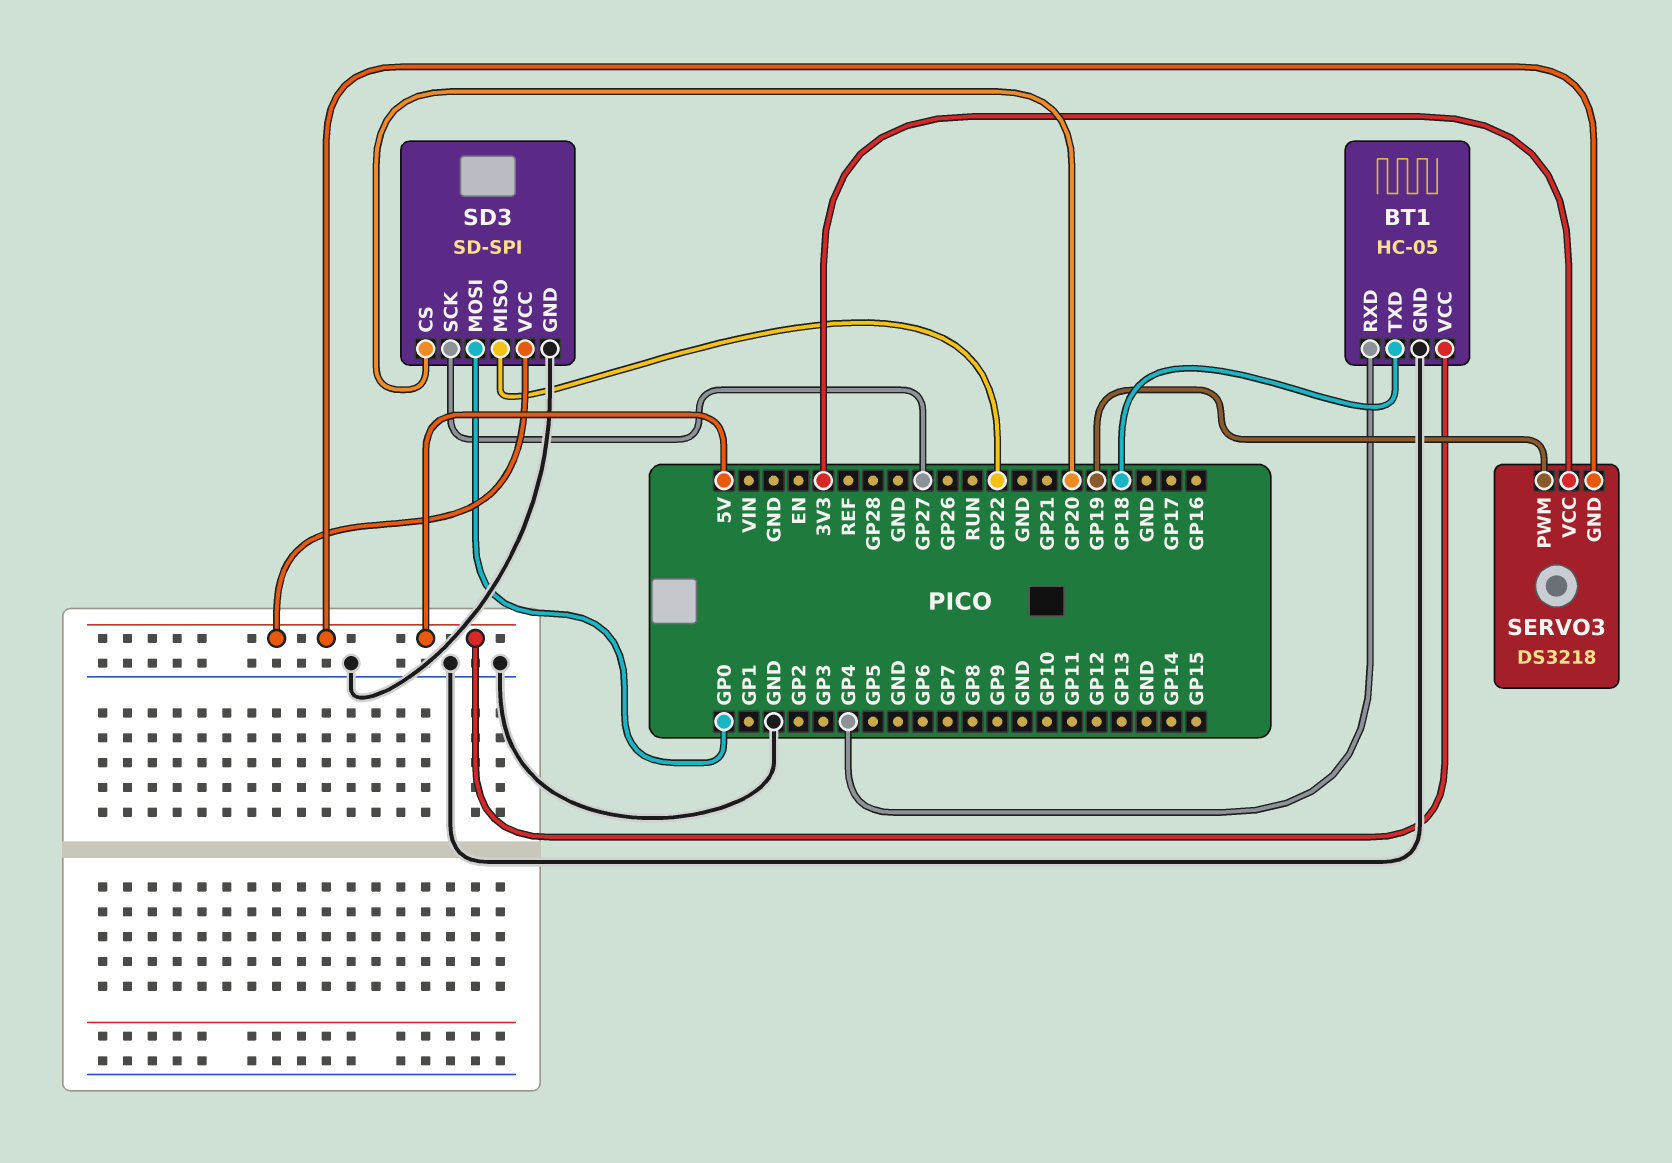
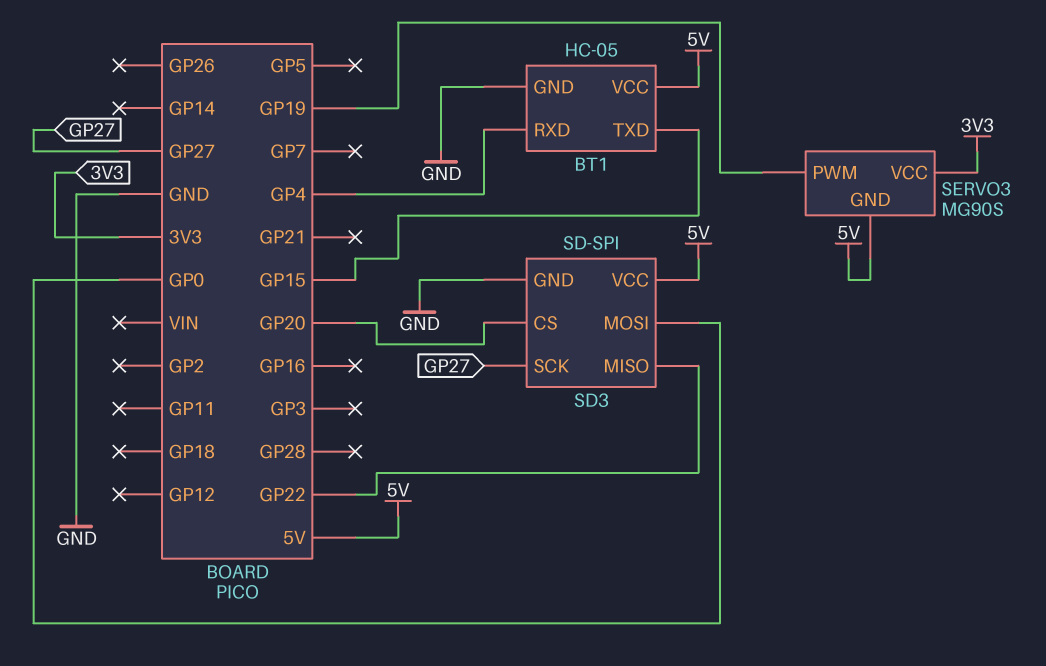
BT1 pin TXD: GP18 -> GP15
SERVO3: DS3218 -> MG90S

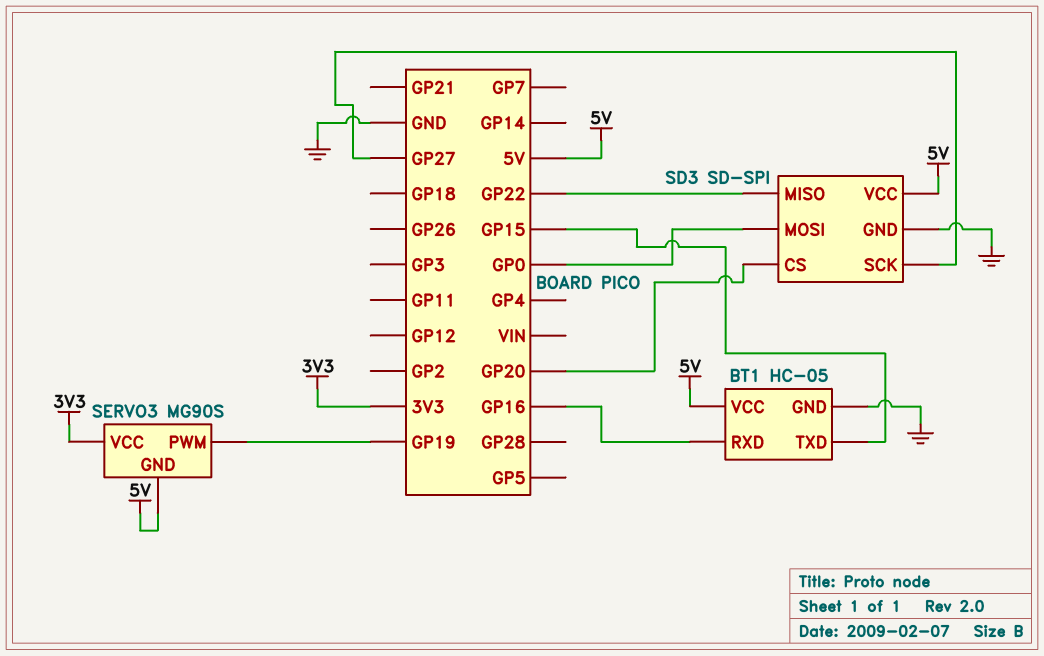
BT1 pin RXD: GP4 -> GP16

